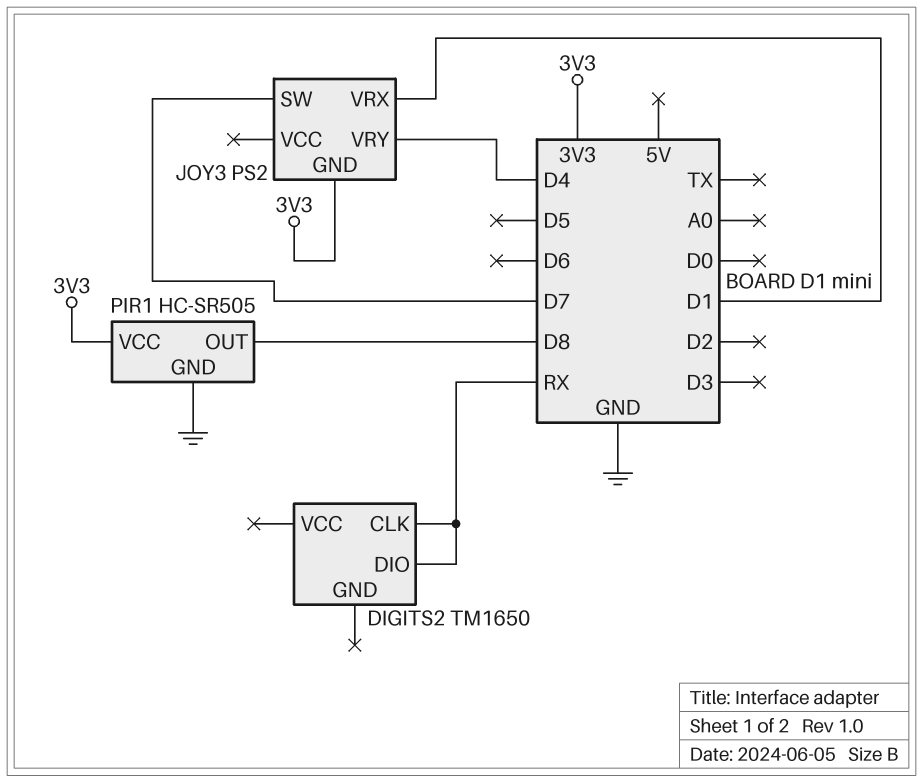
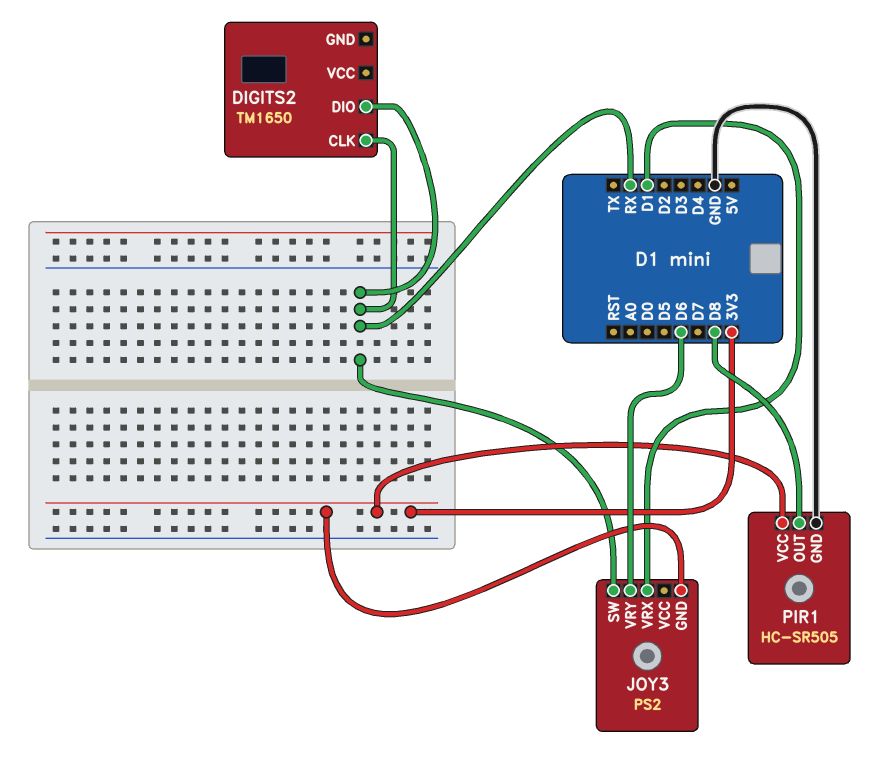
JOY3 pin SW: D7 -> RX
JOY3 pin VRY: D4 -> D6

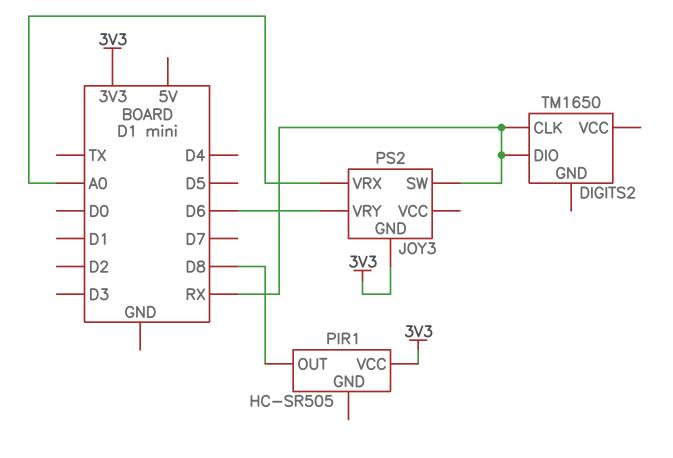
JOY3 pin VRX: D1 -> A0
PIR1 pin GND: GND -> none

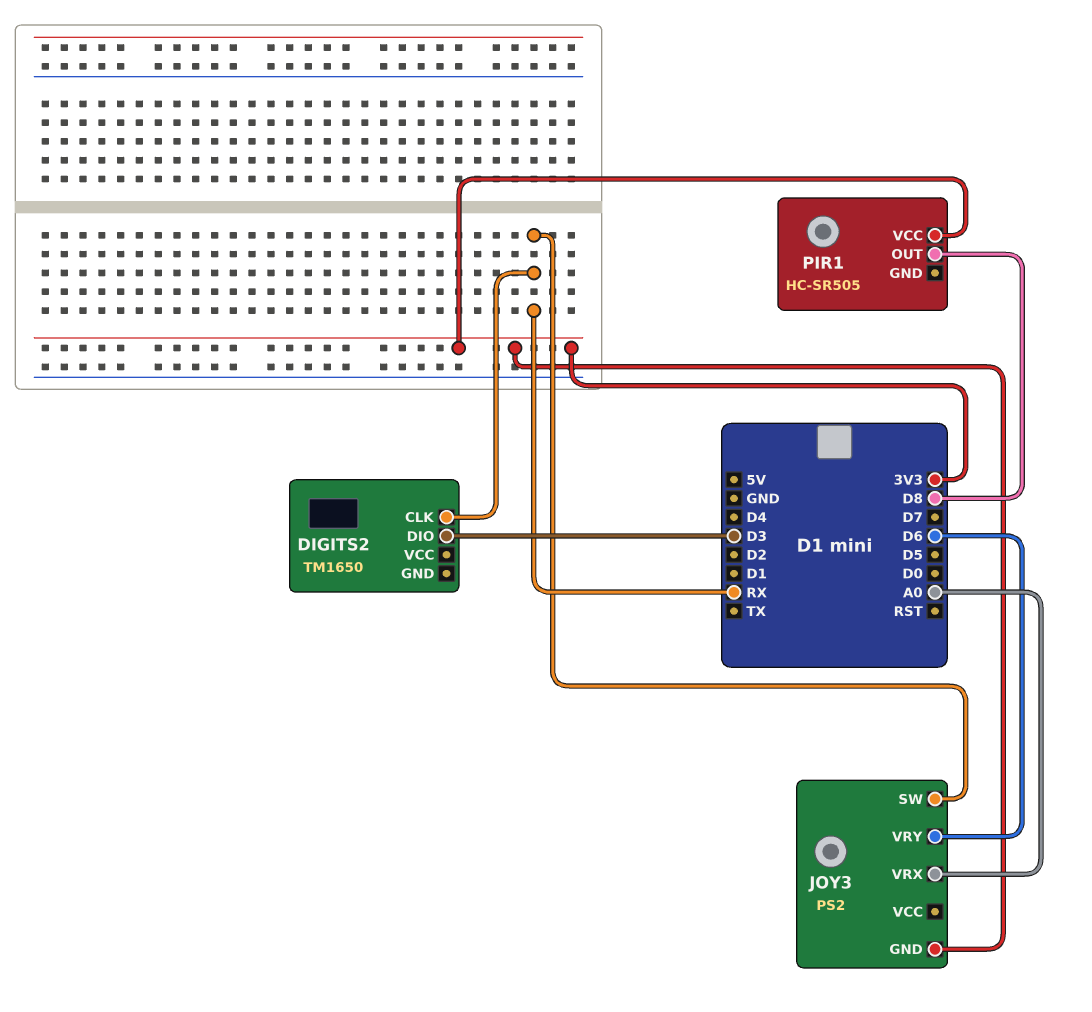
DIGITS2 pin DIO: RX -> D3

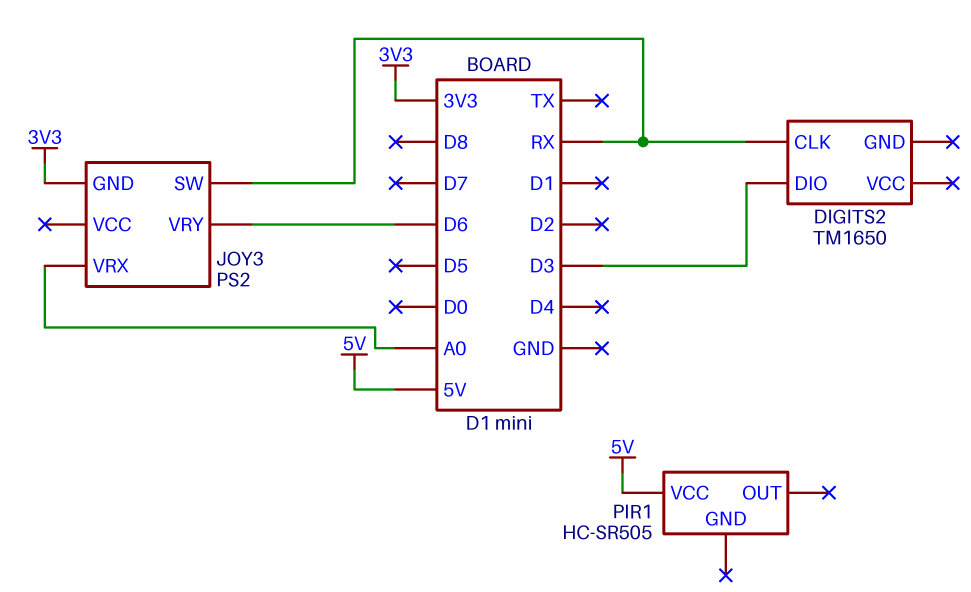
PIR1 pin OUT: D8 -> none
PIR1 pin VCC: 3V3 -> 5V

